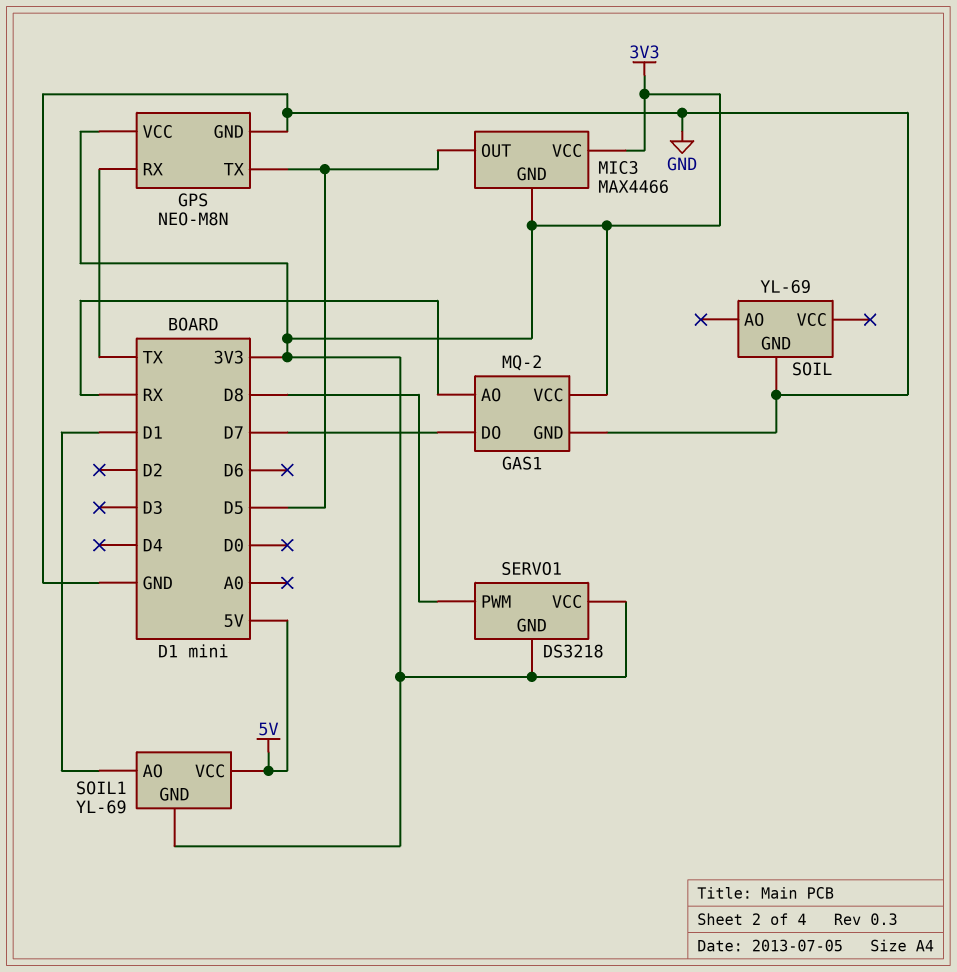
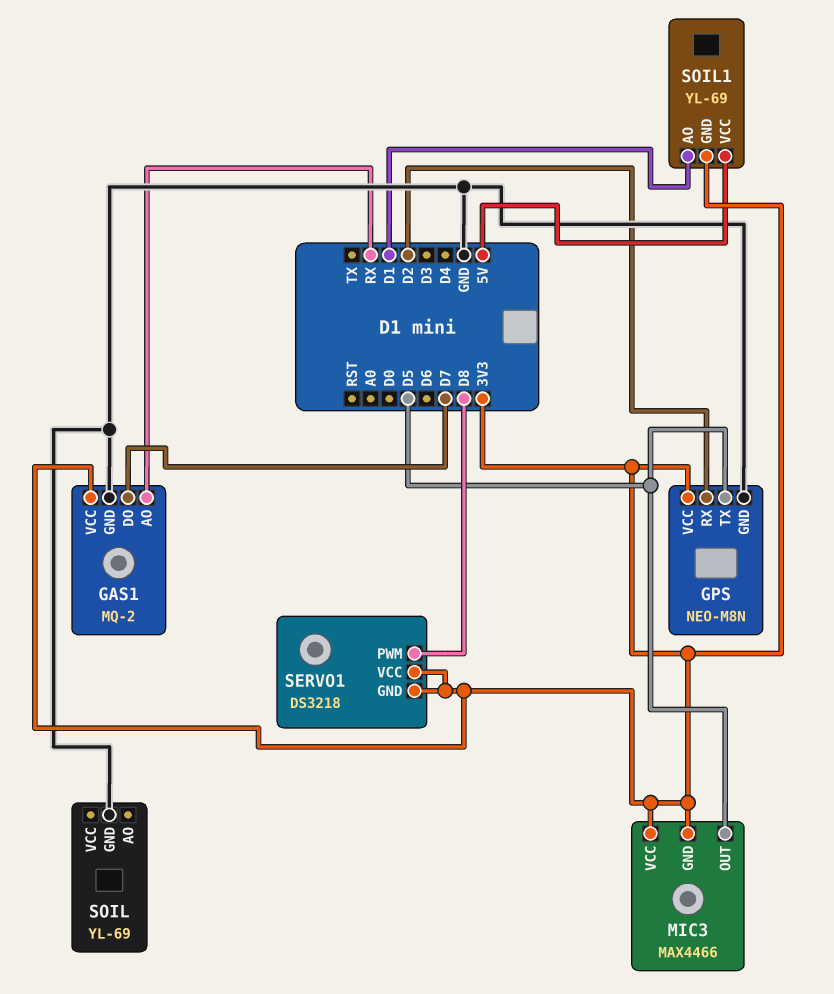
GPS pin RX: TX -> D2

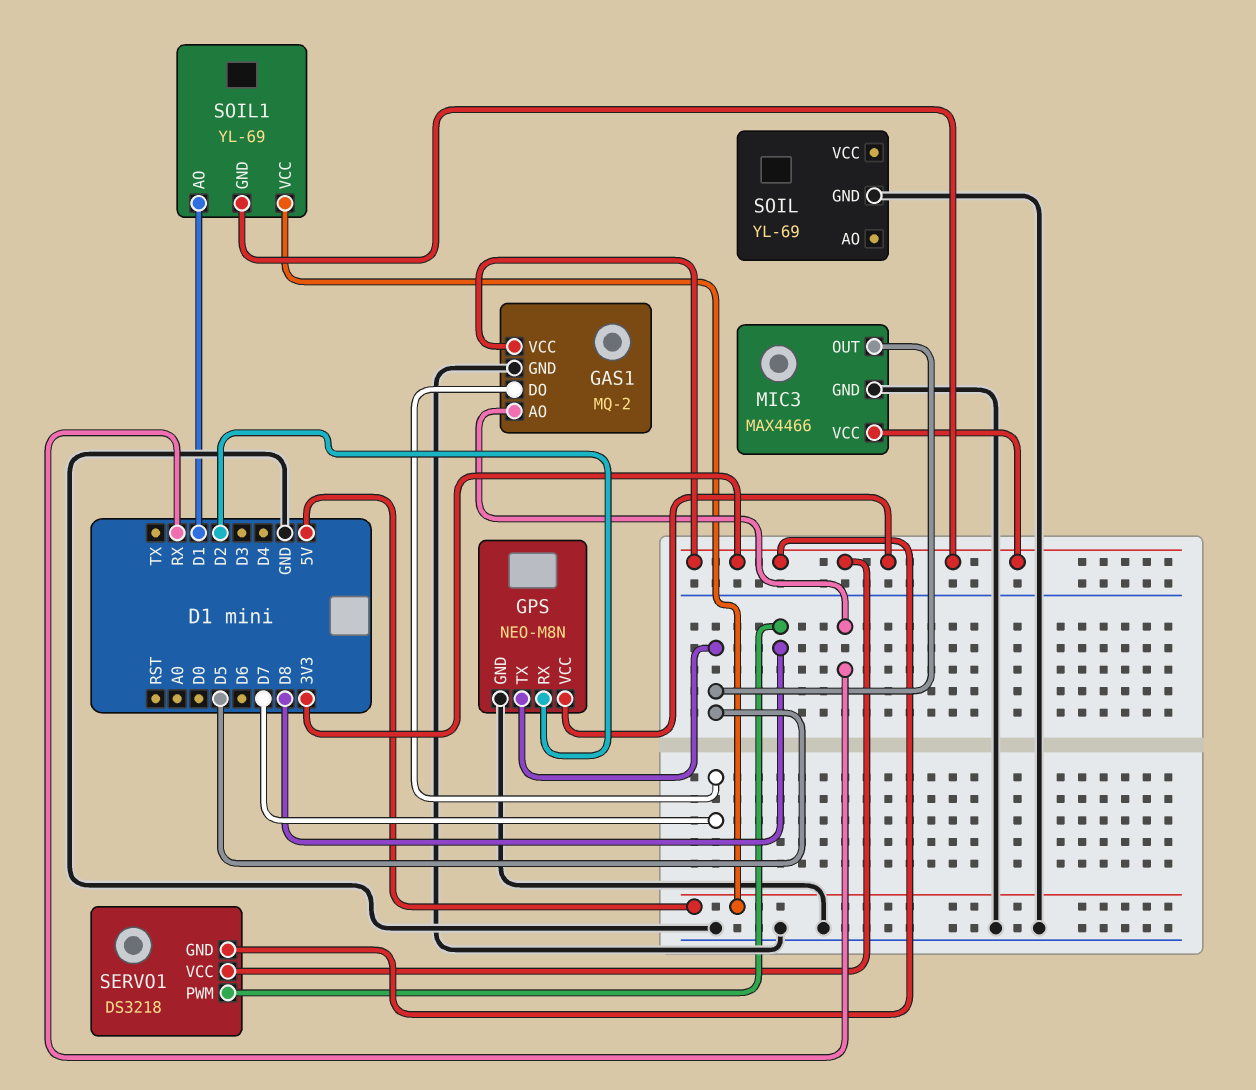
MIC3 pin GND: 3V3 -> GND

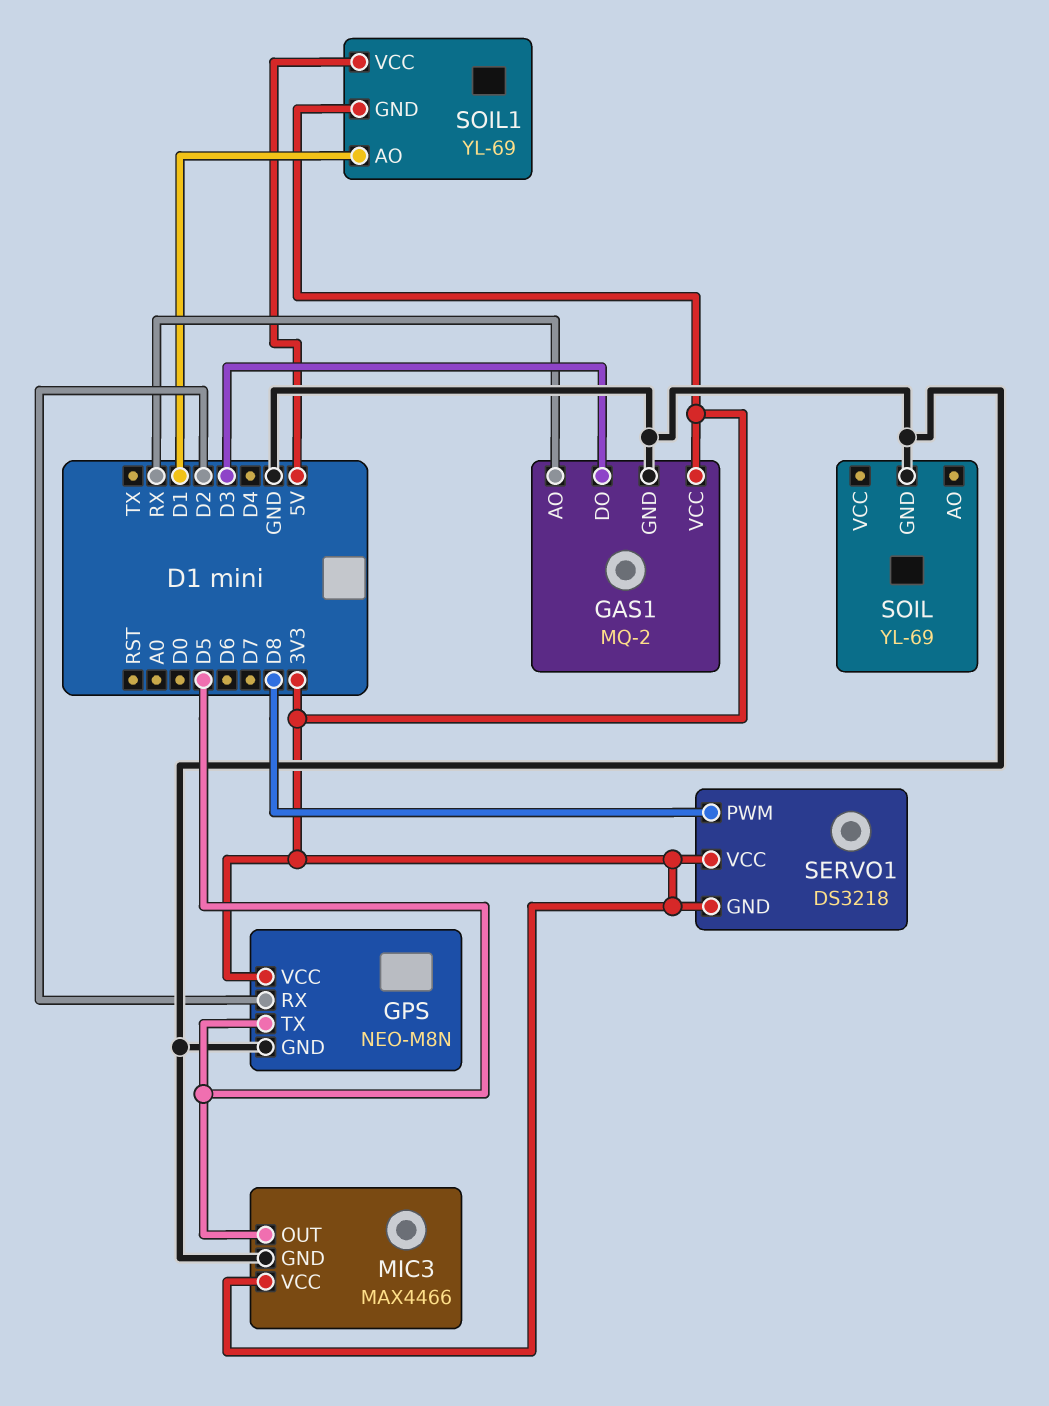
GAS1 pin DO: D7 -> D3

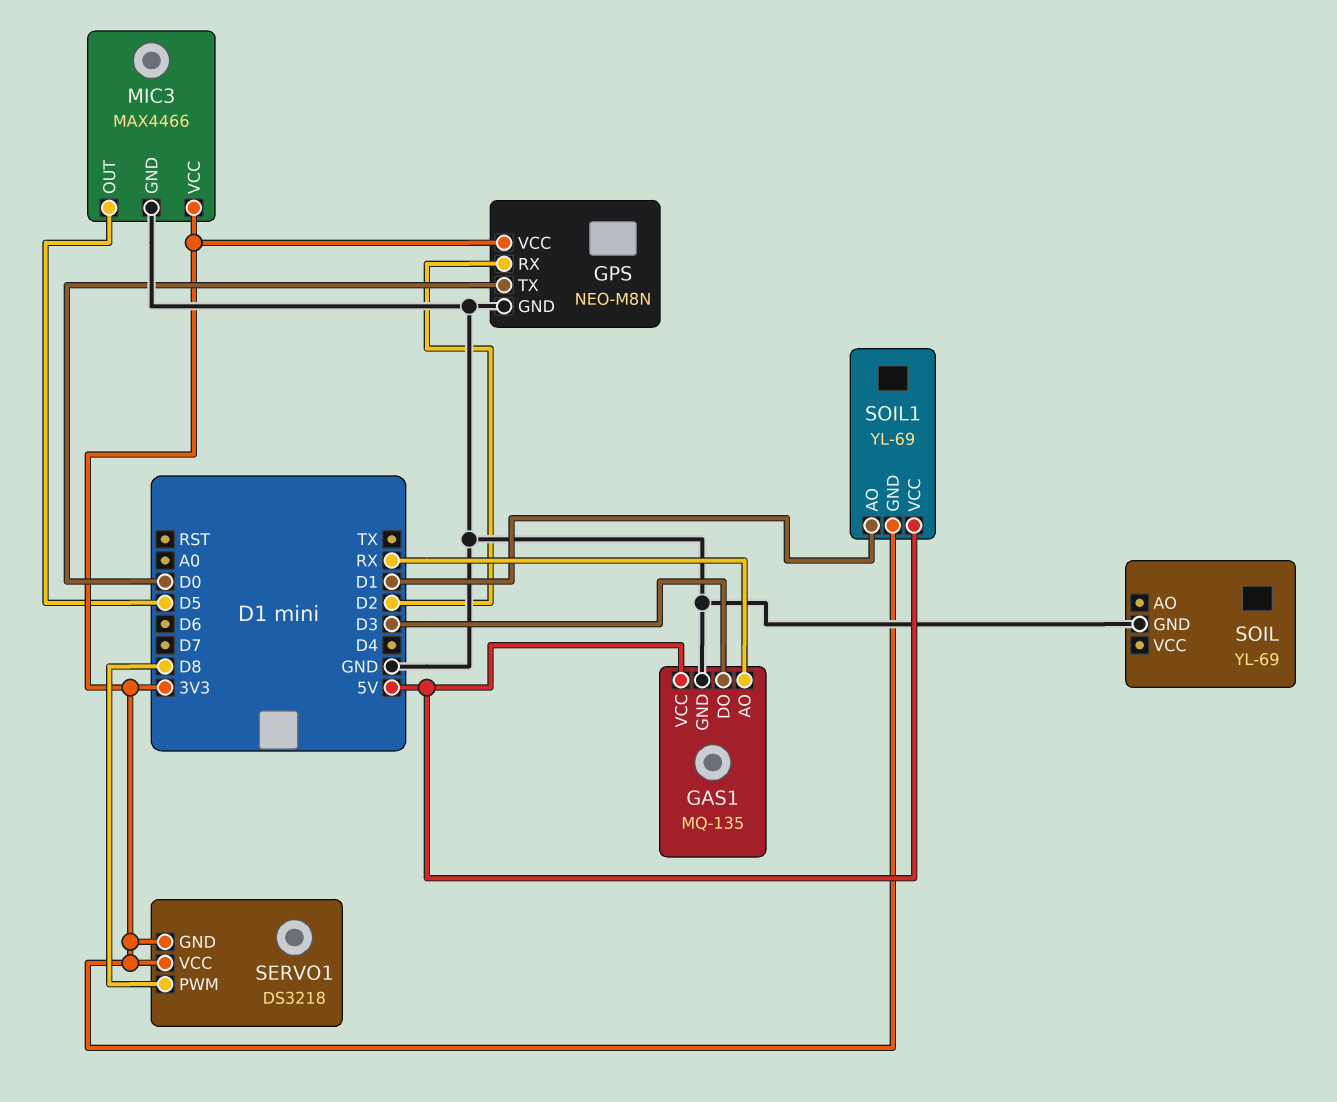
GAS1: MQ-2 -> MQ-135
GAS1 pin VCC: 3V3 -> 5V
GPS pin TX: D5 -> D0

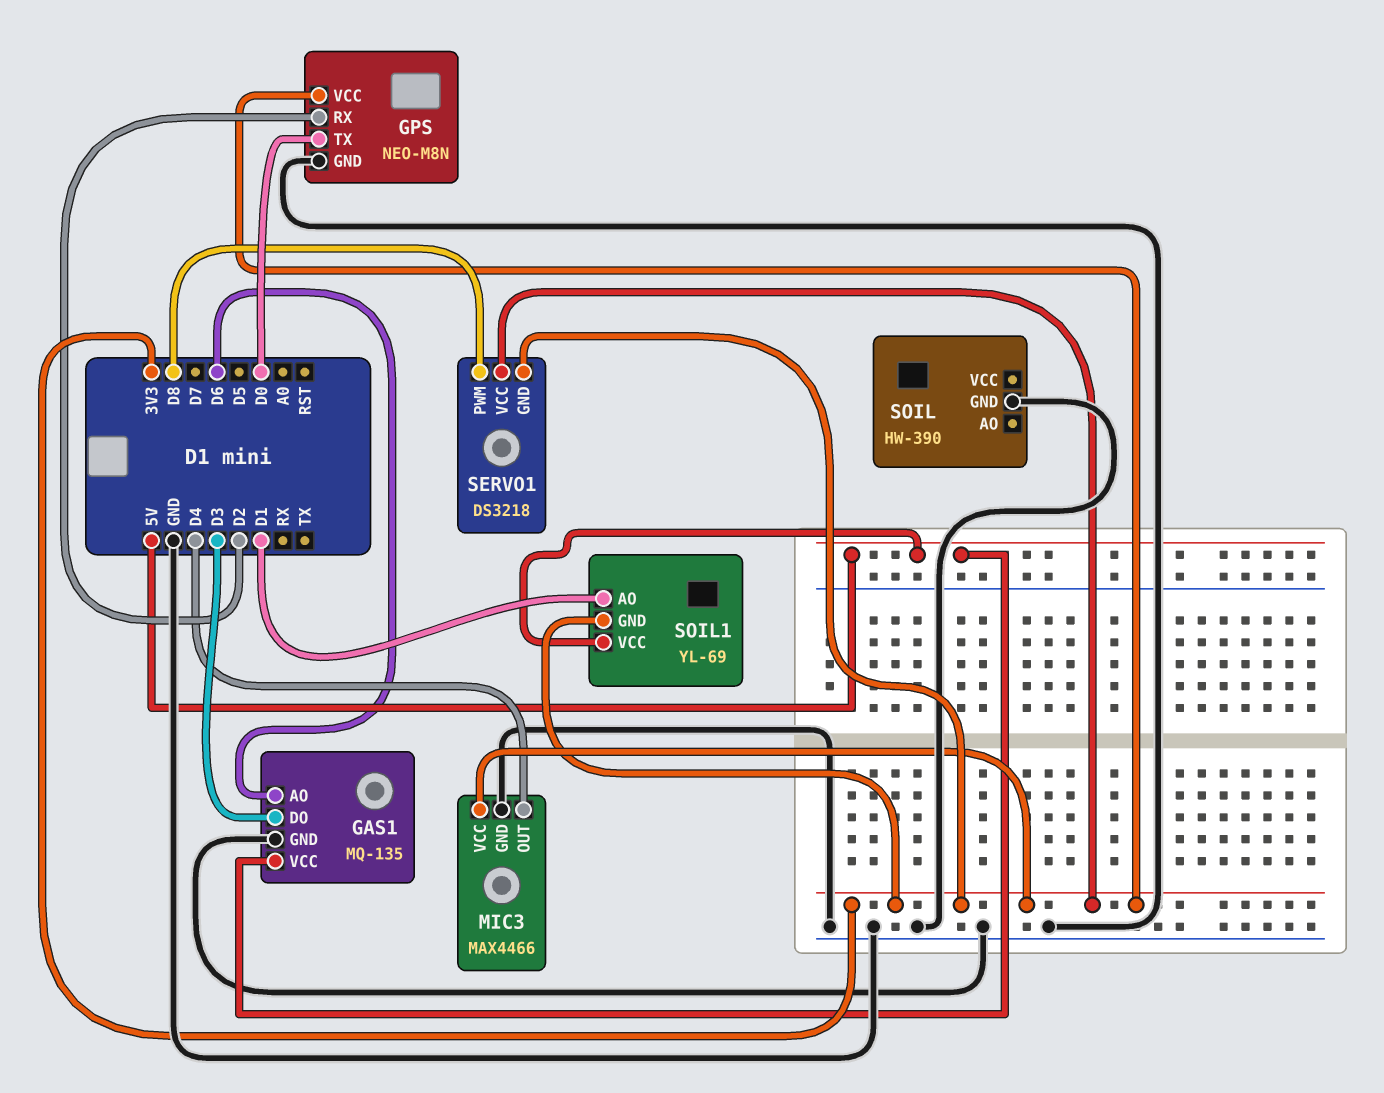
GAS1 pin AO: RX -> D6
MIC3 pin OUT: D5 -> D4
SOIL: YL-69 -> HW-390

